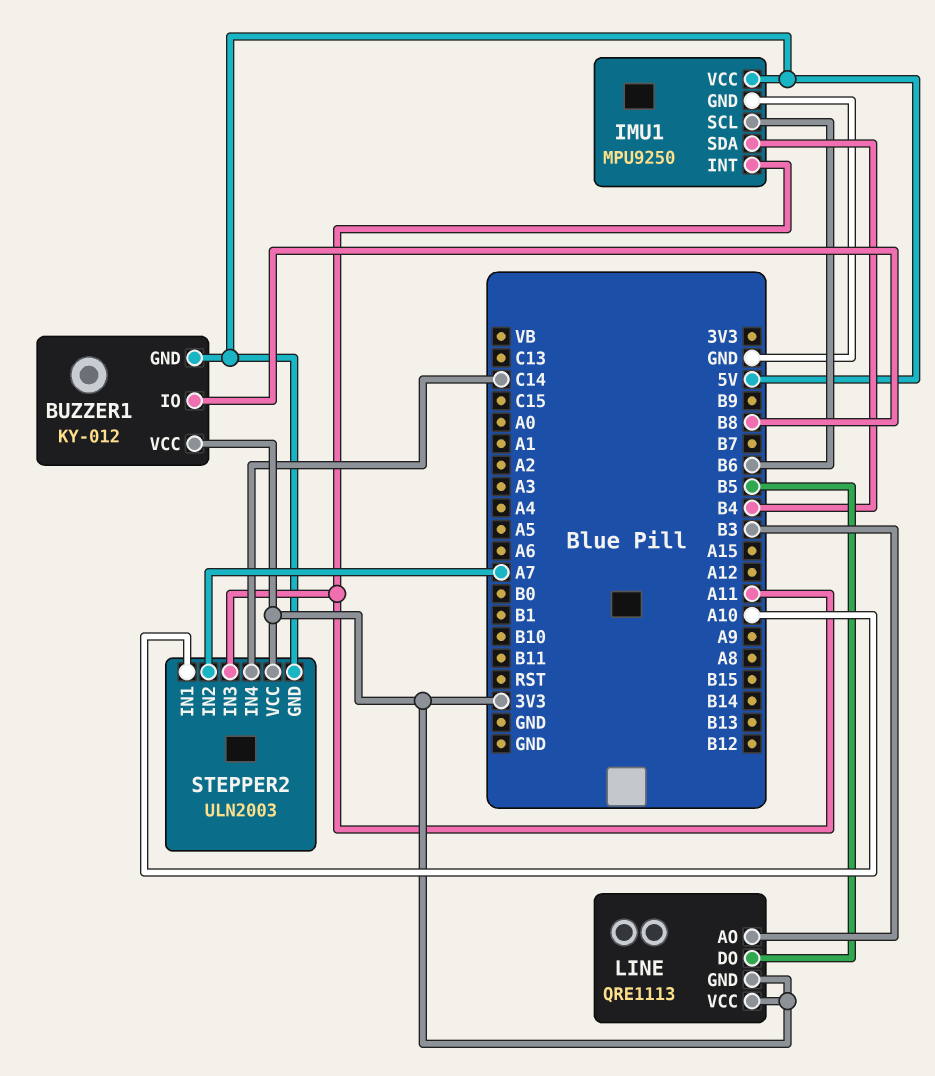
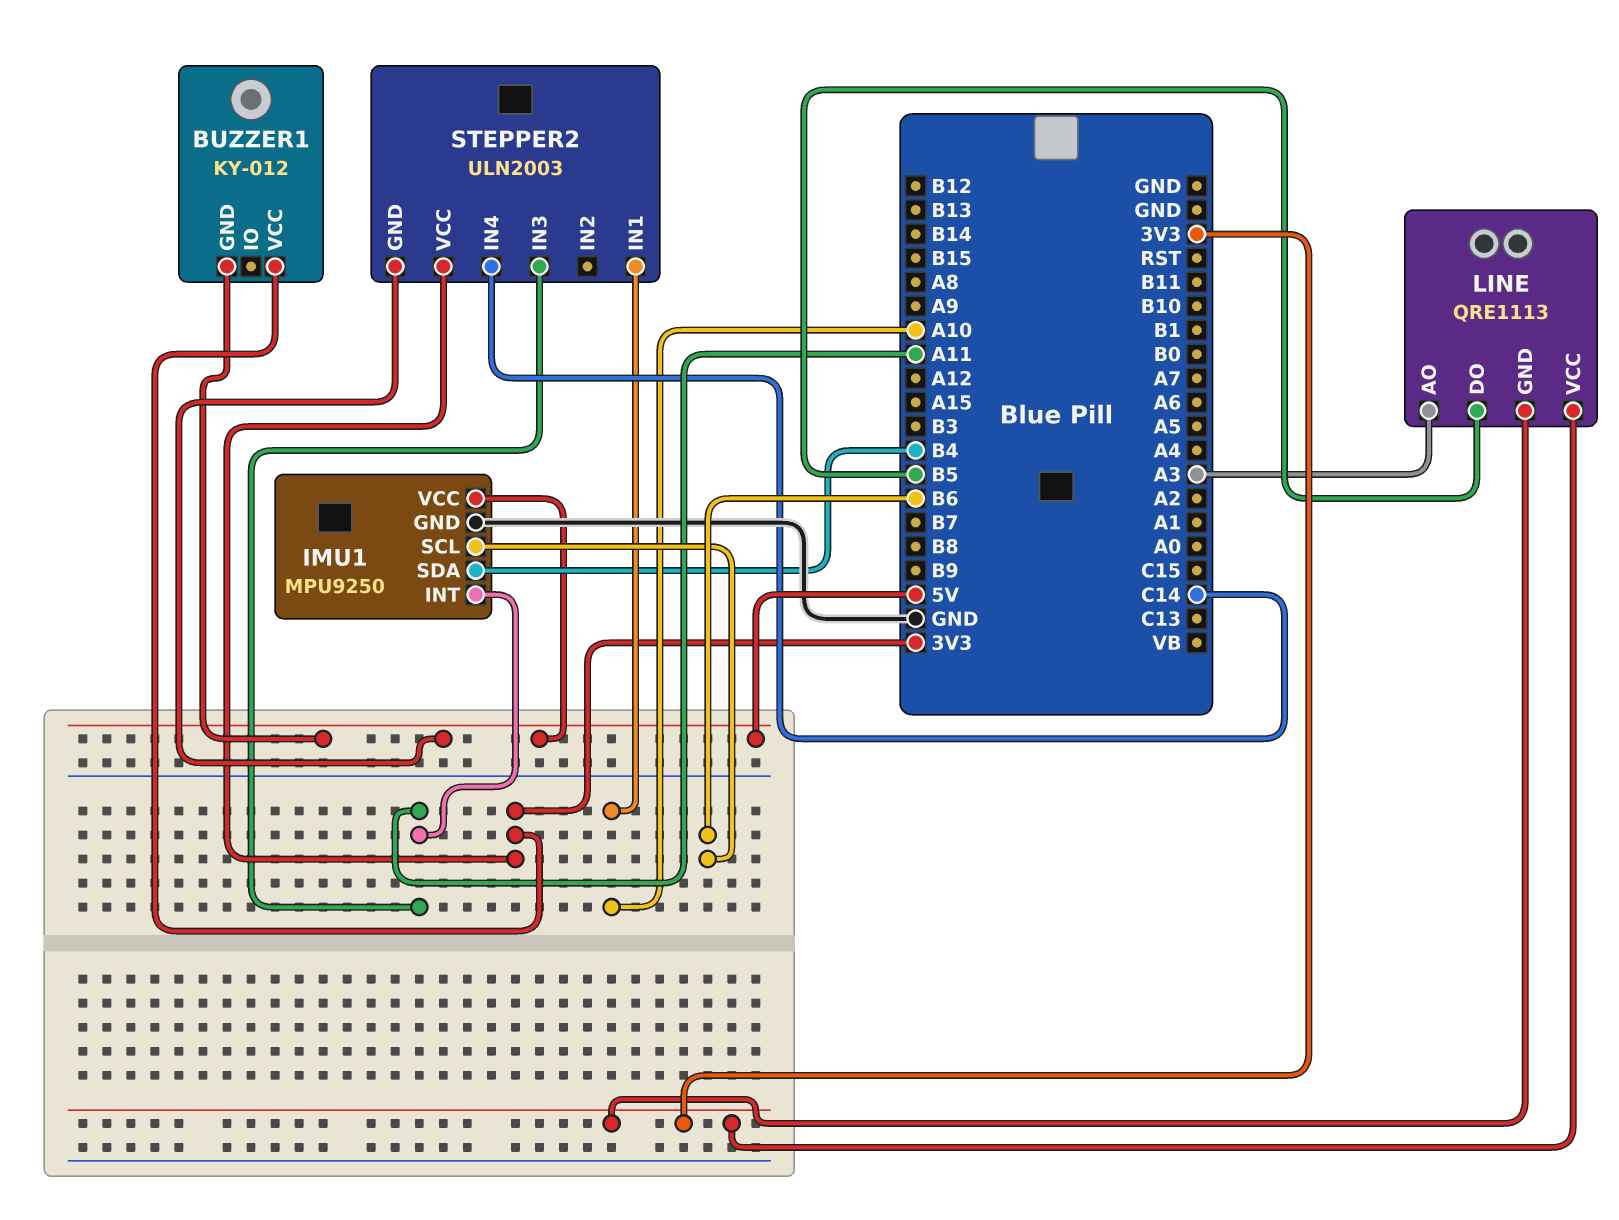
BUZZER1 pin IO: B8 -> none
LINE pin AO: B3 -> A3
STEPPER2 pin IN2: A7 -> none

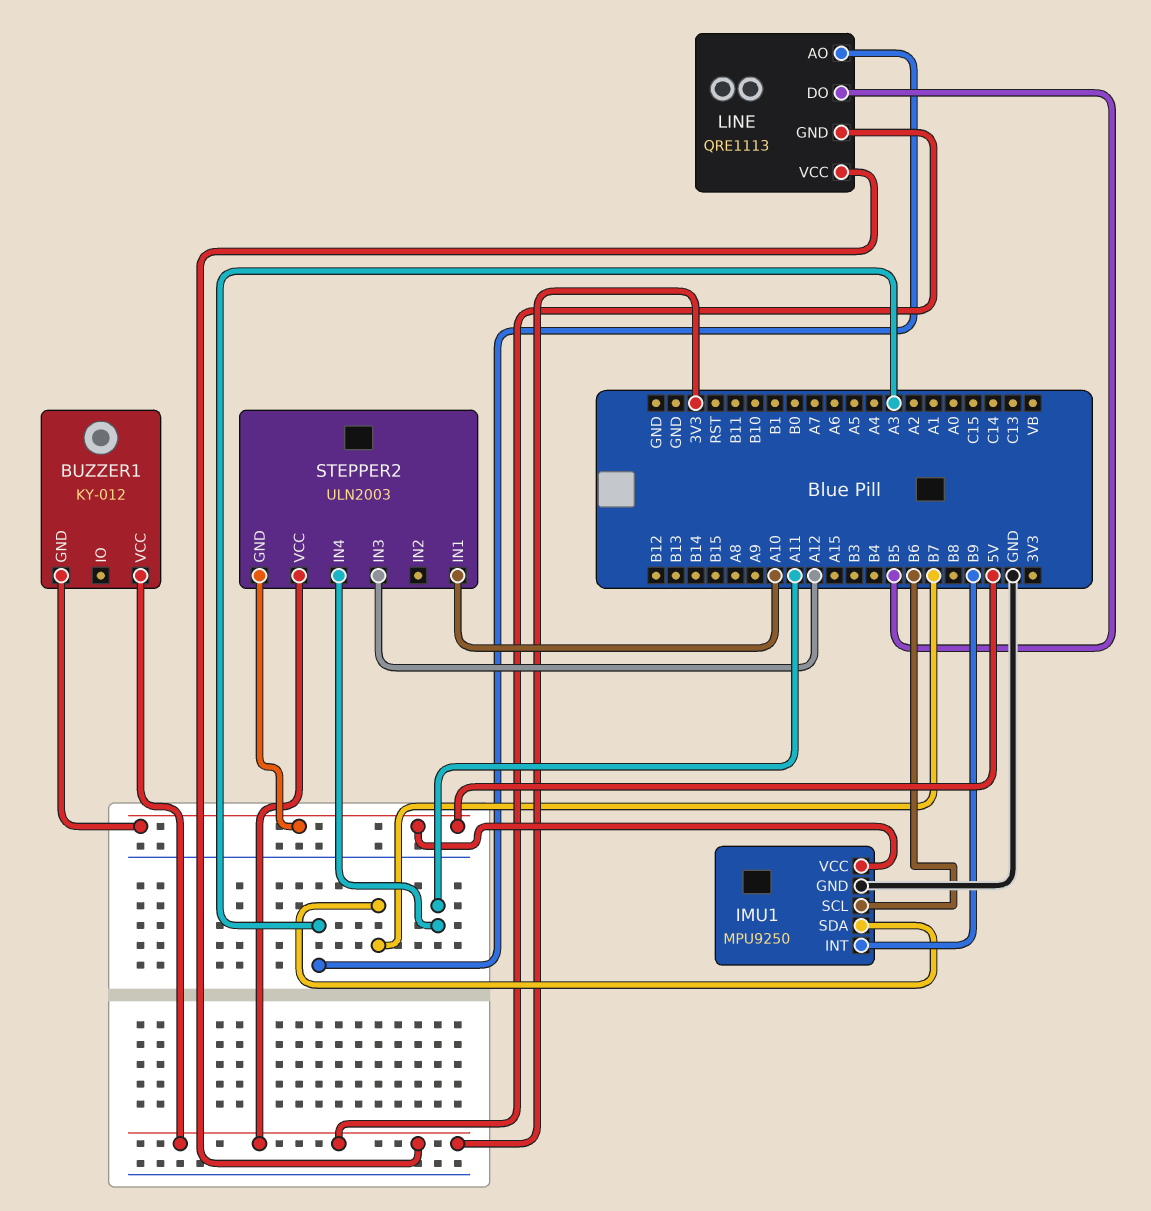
IMU1 pin INT: A11 -> B9
IMU1 pin SDA: B4 -> B7
STEPPER2 pin IN3: A11 -> A12
STEPPER2 pin IN4: C14 -> A11

